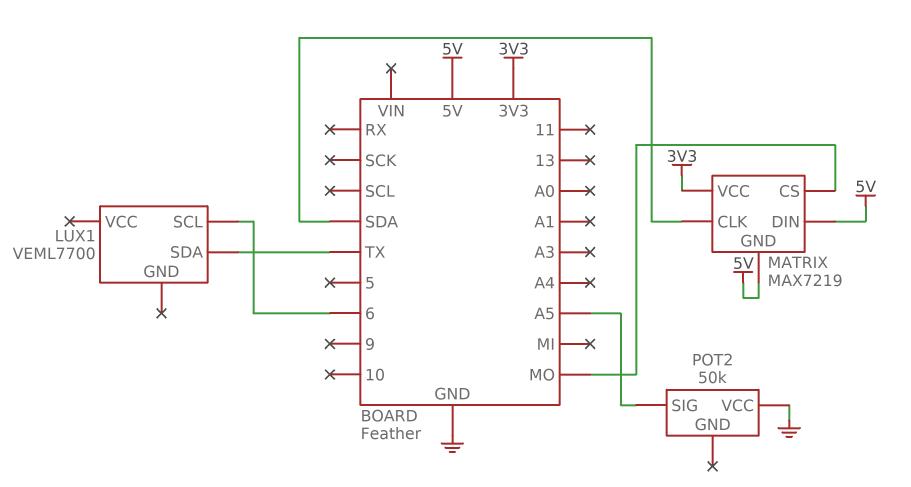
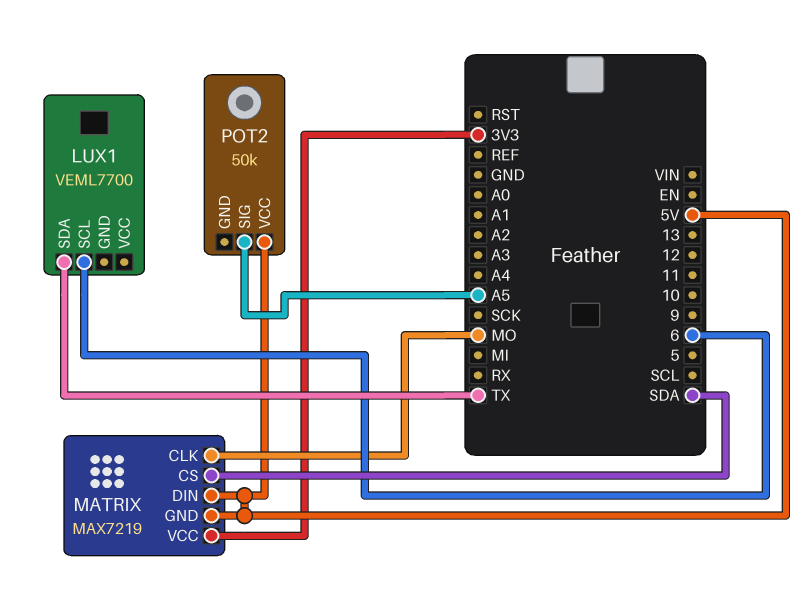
MATRIX pin CLK: SDA -> MO
MATRIX pin CS: MO -> SDA
POT2 pin VCC: GND -> 5V

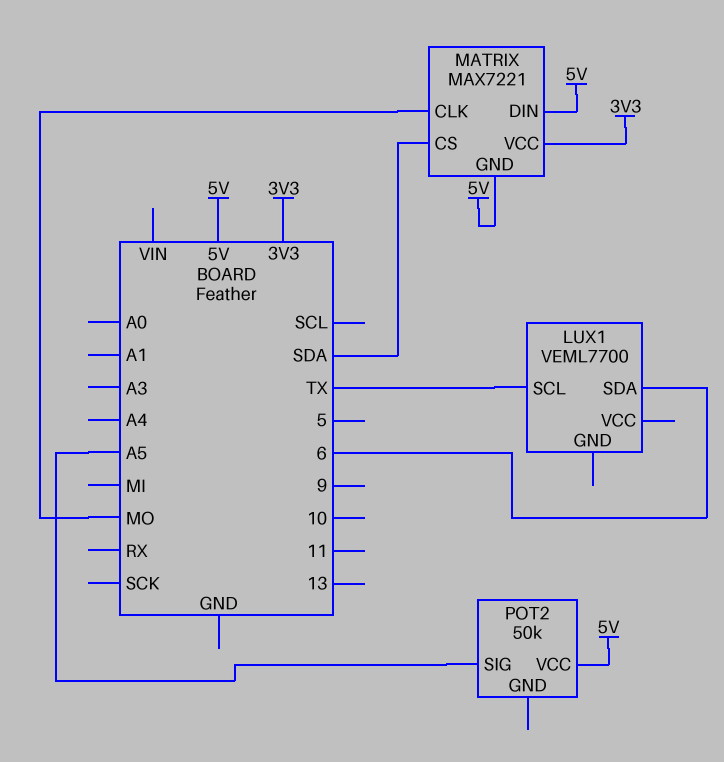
LUX1 pin SCL: 6 -> TX
LUX1 pin SDA: TX -> 6
MATRIX: MAX7219 -> MAX7221

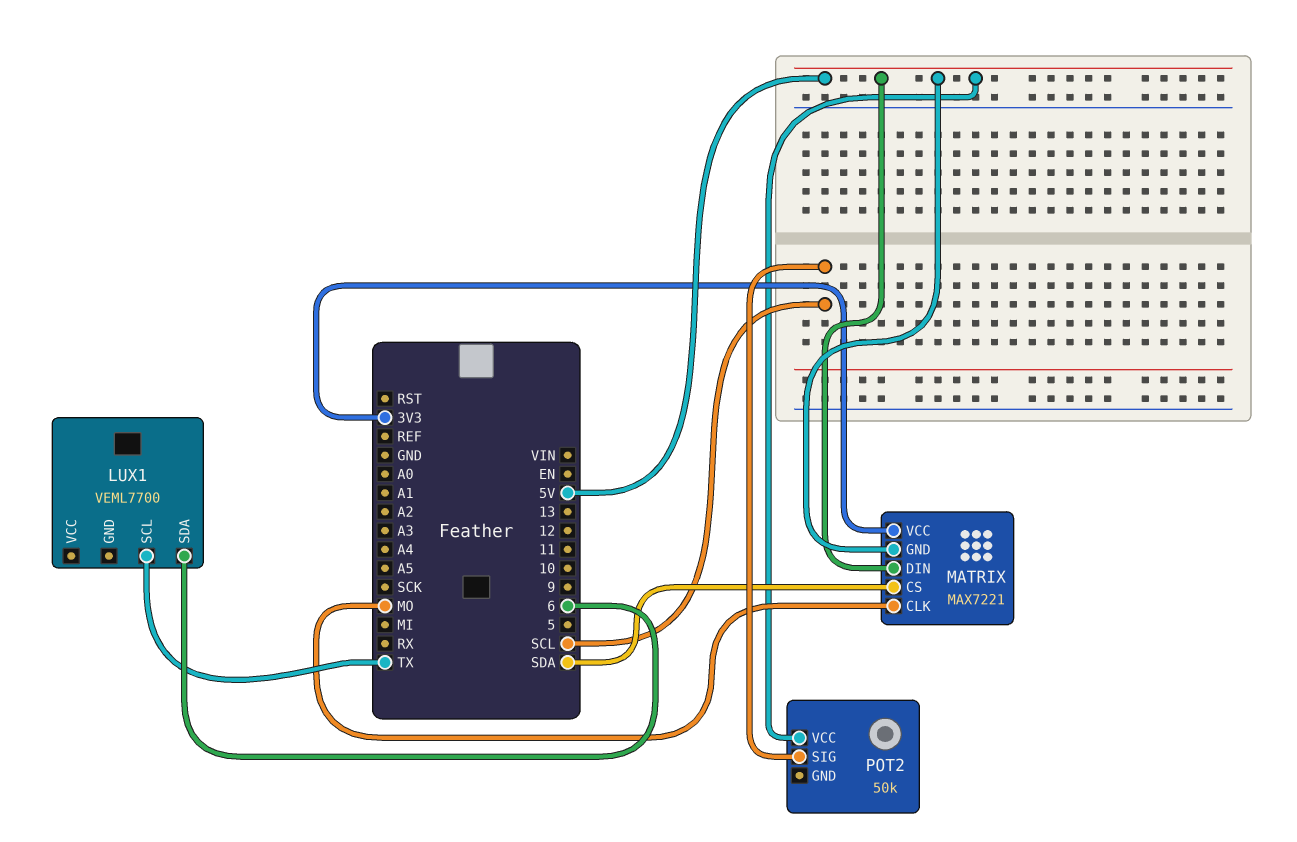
POT2 pin SIG: A5 -> SCL

